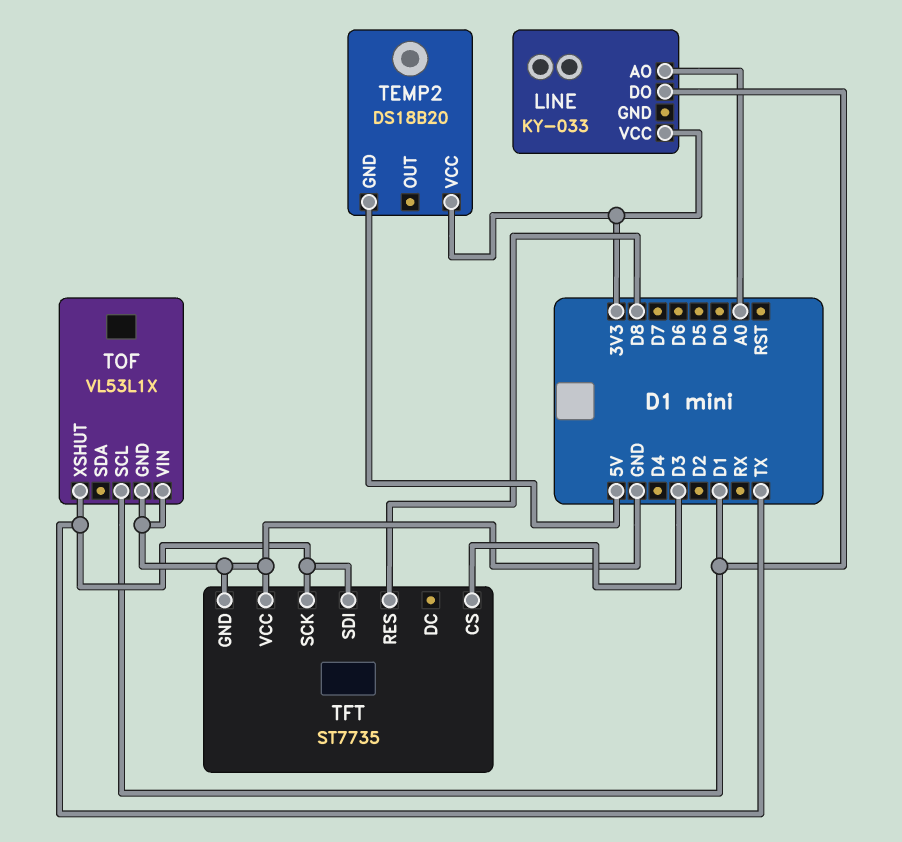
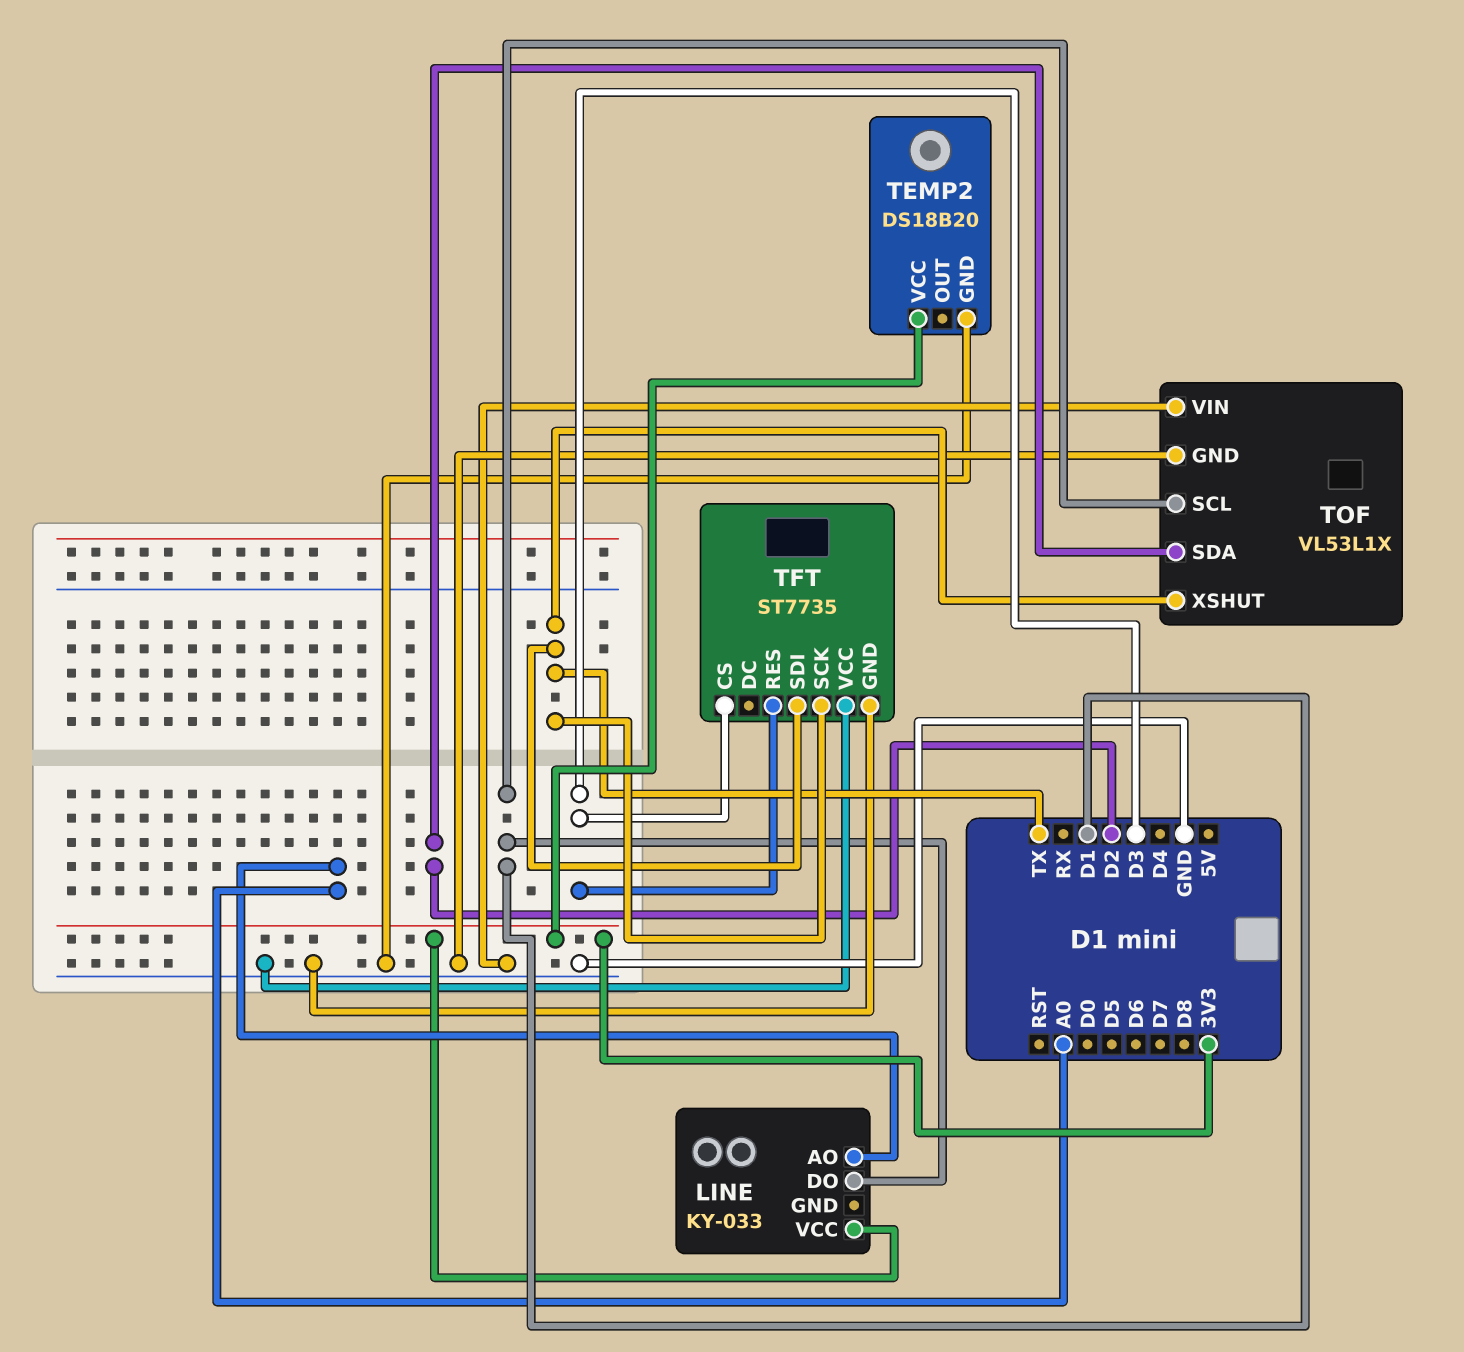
TEMP2 pin GND: 5V -> GND
TFT pin RES: D8 -> D3
TOF pin SDA: none -> D2

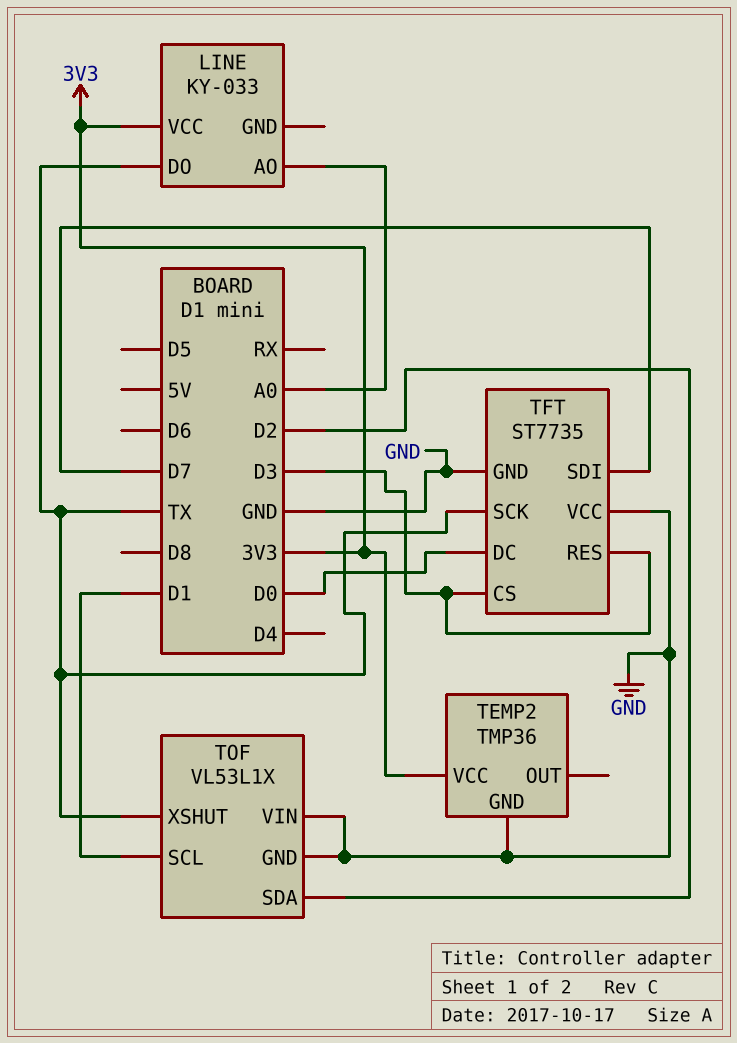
LINE pin DO: D1 -> TX
TEMP2: DS18B20 -> TMP36
TFT pin DC: none -> D0
TFT pin SDI: TX -> D7

